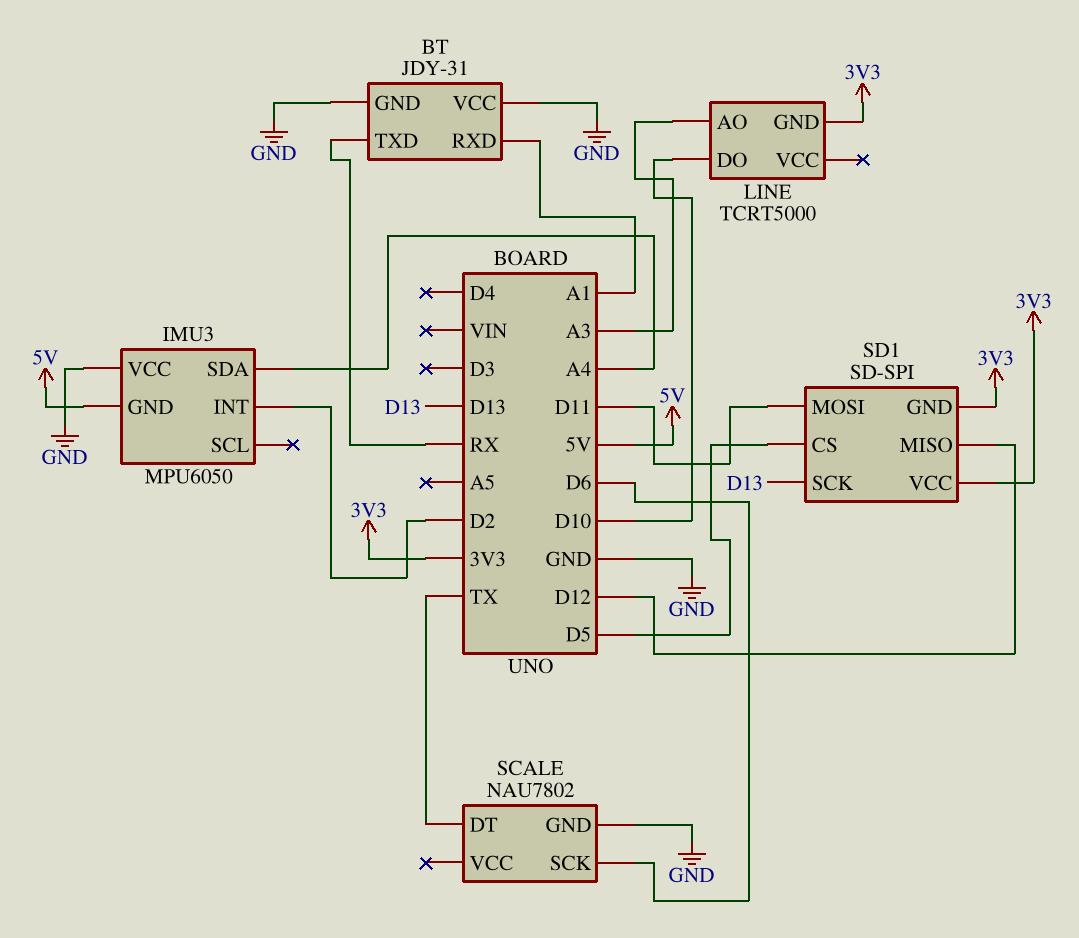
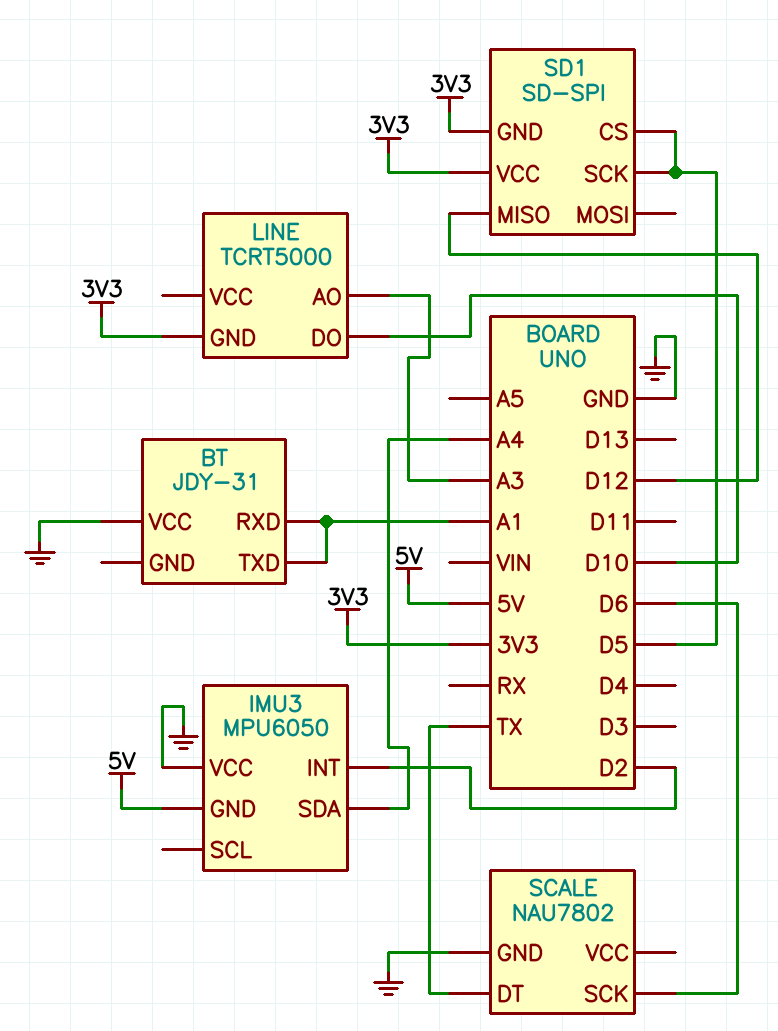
BT pin GND: GND -> none
BT pin TXD: RX -> A1
SD1 pin MOSI: D11 -> none
SD1 pin SCK: D13 -> D5

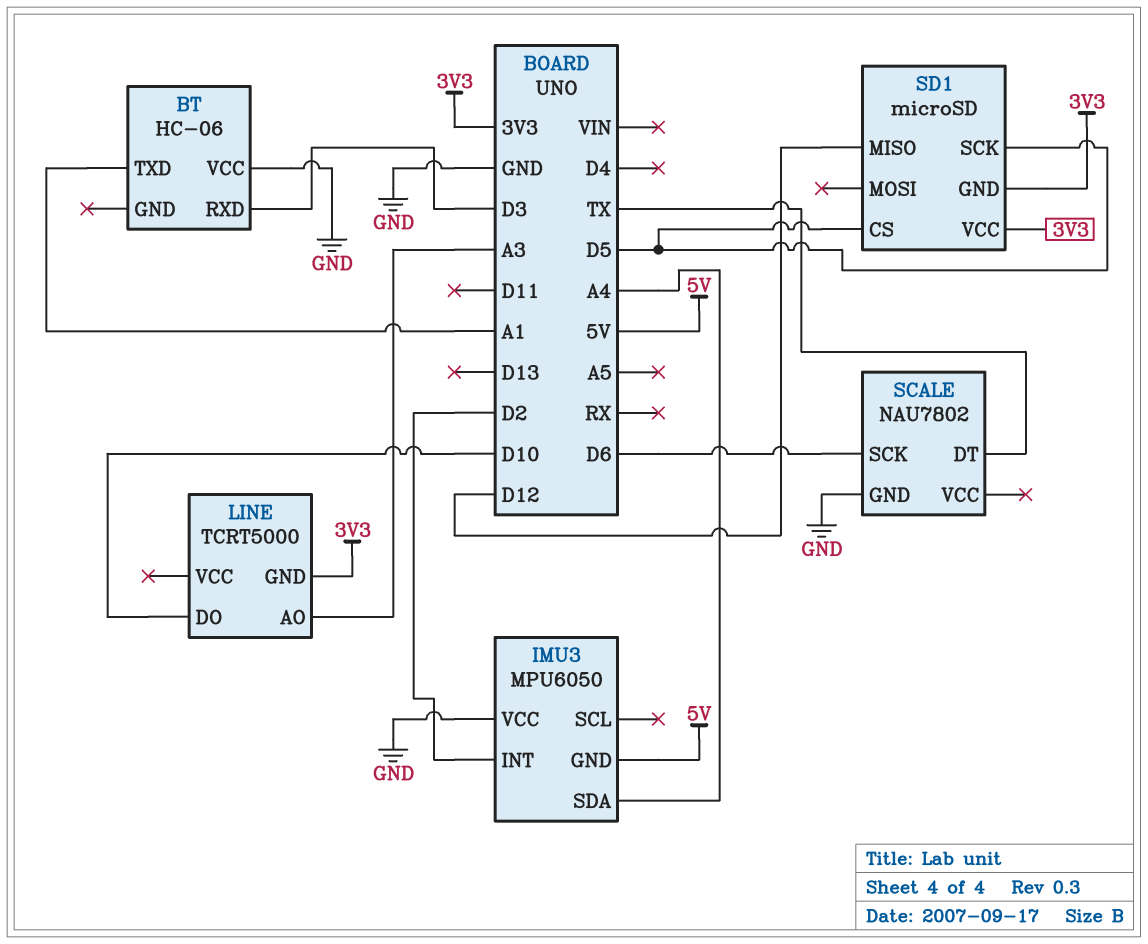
BT: JDY-31 -> HC-06
BT pin RXD: A1 -> D3
SD1: SD-SPI -> microSD

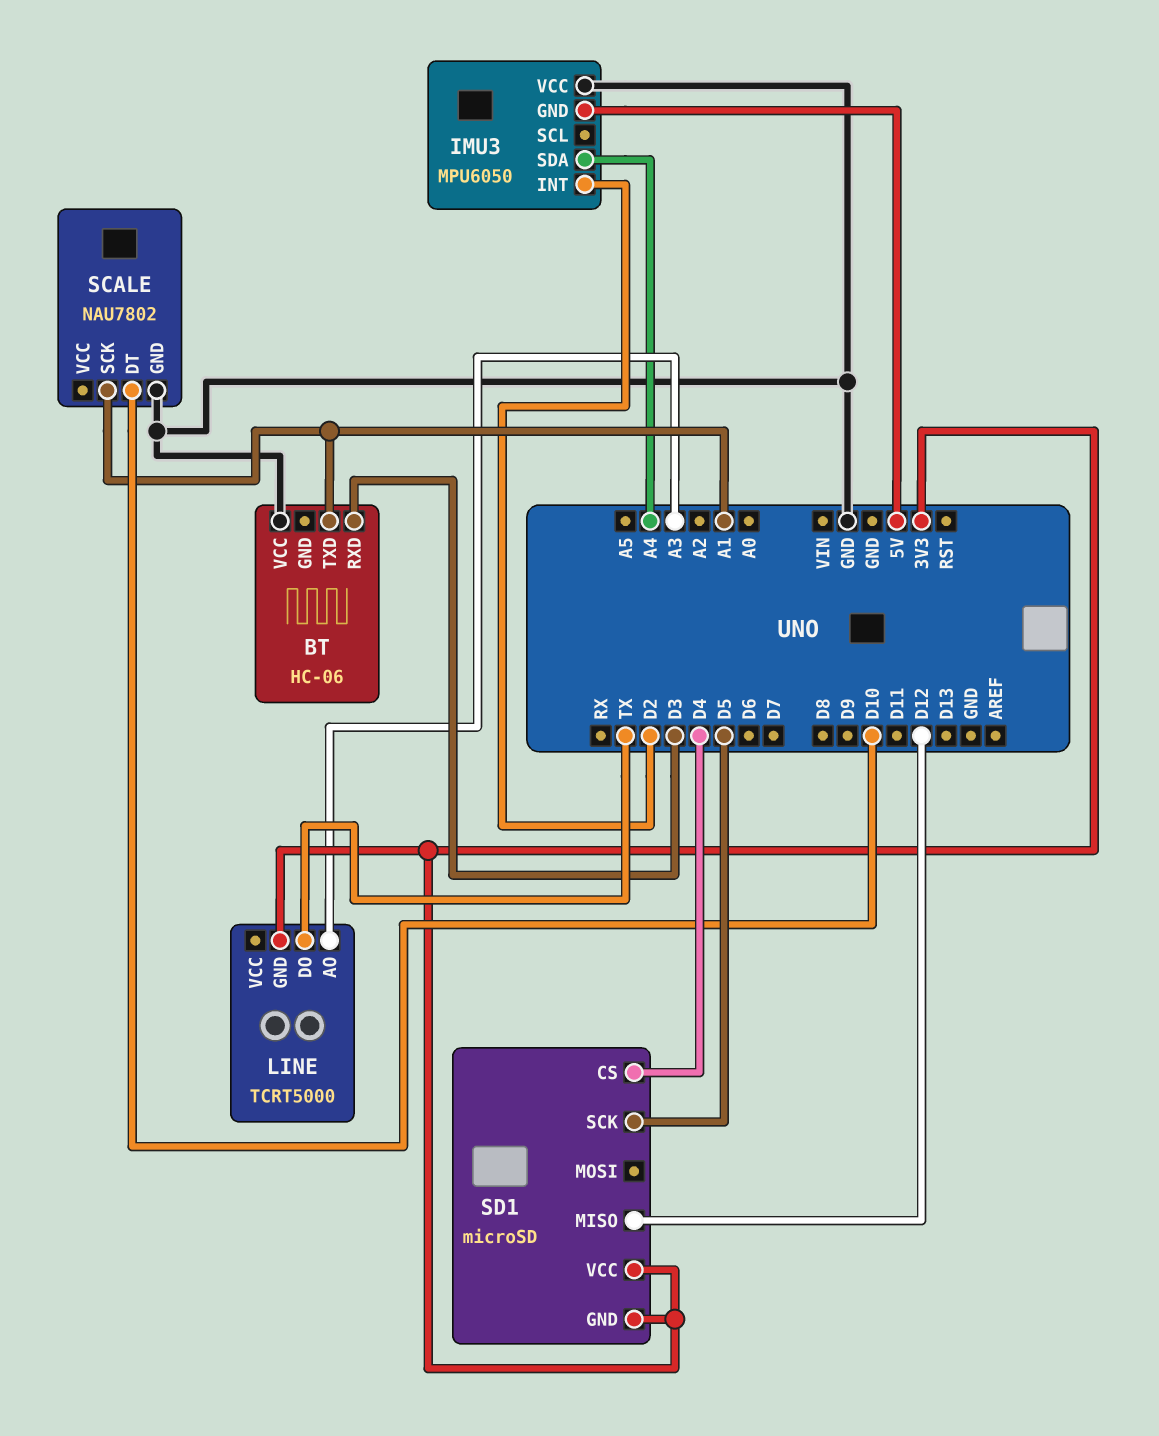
LINE pin DO: D10 -> TX
SCALE pin DT: TX -> D10
SCALE pin SCK: D6 -> A1
SD1 pin CS: D5 -> D4

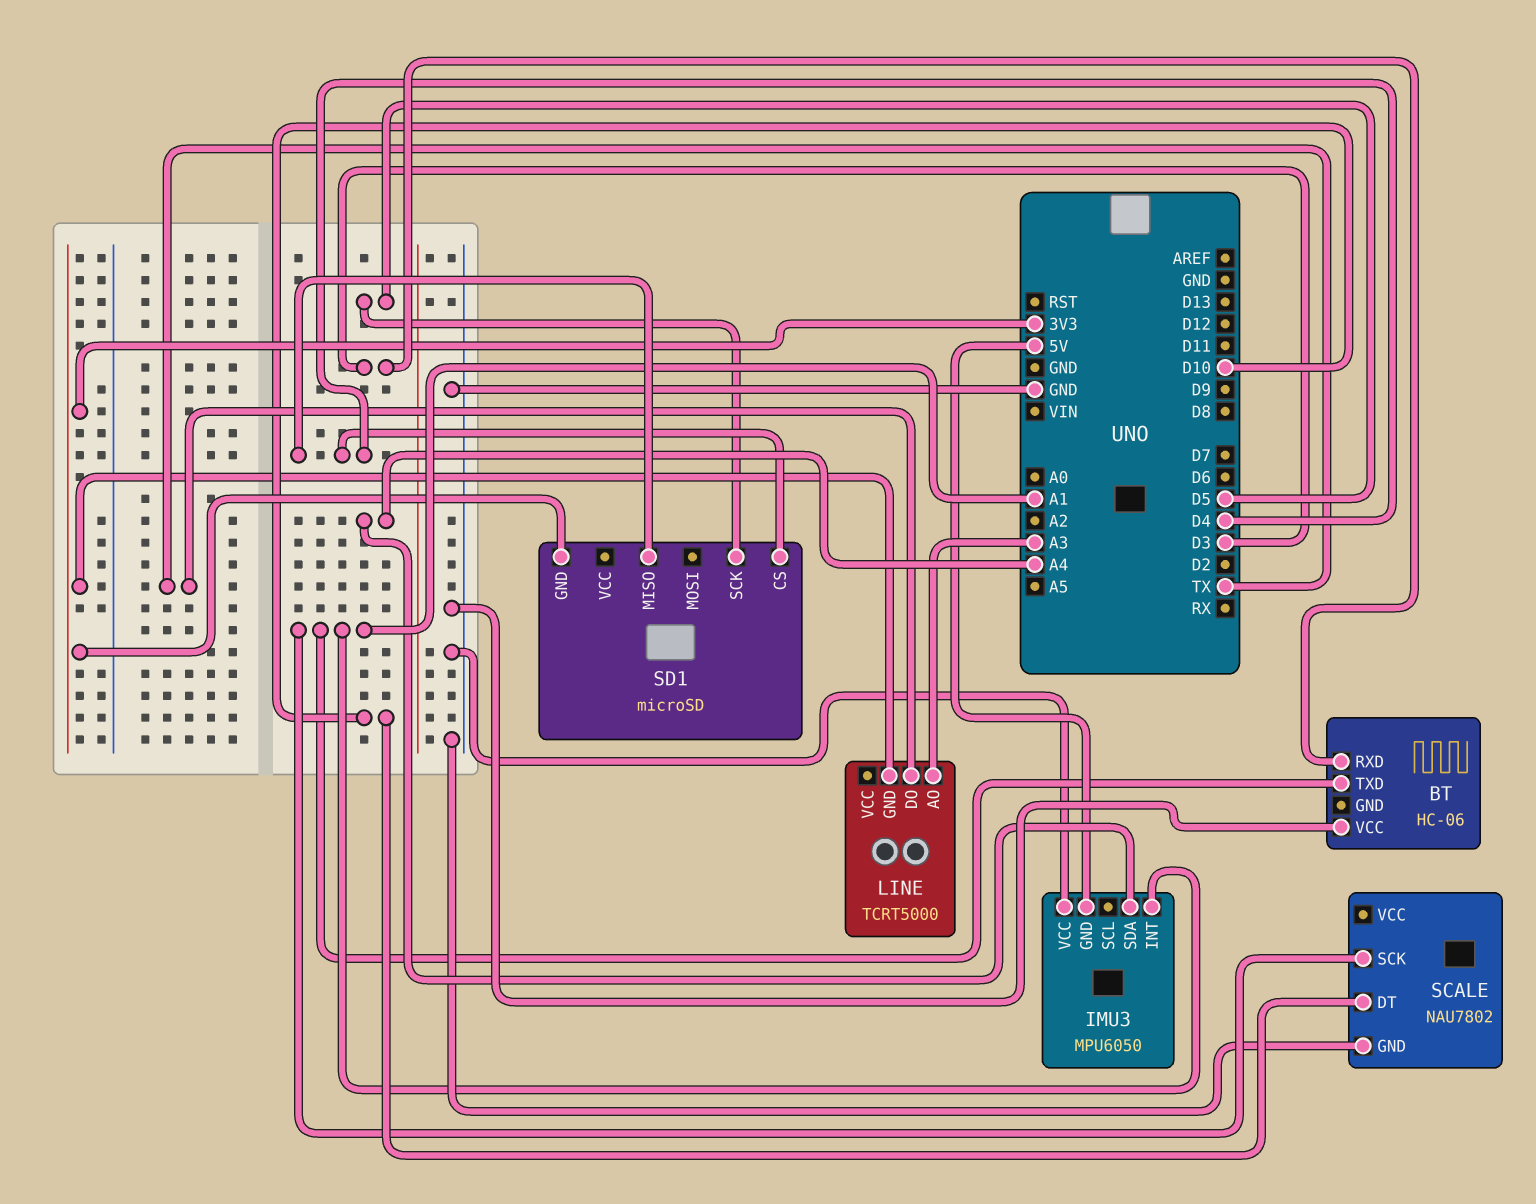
IMU3 pin INT: D2 -> A1
SD1 pin MISO: D12 -> D4
SD1 pin VCC: 3V3 -> none

